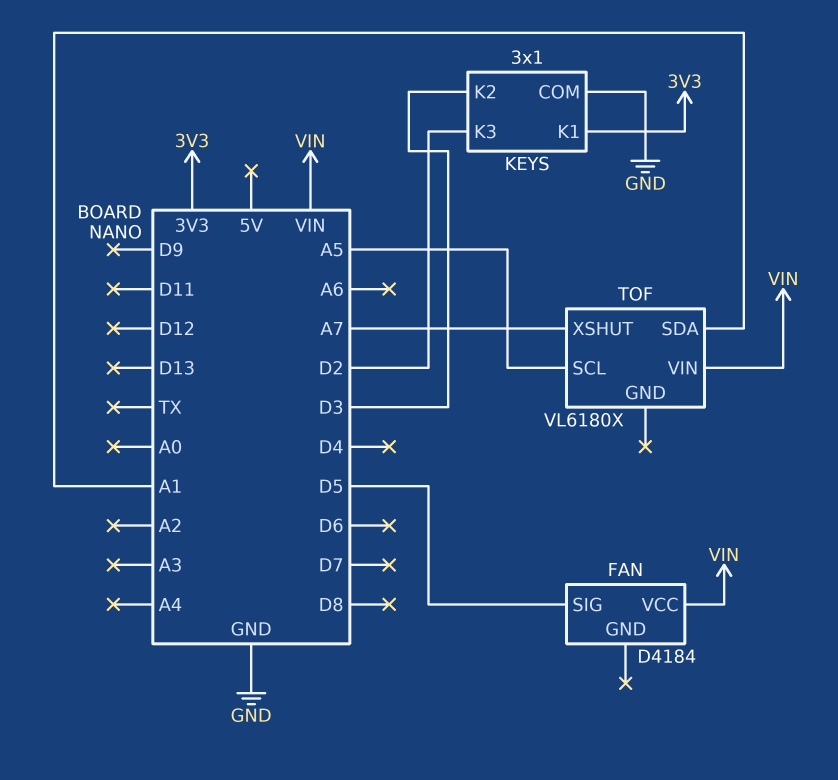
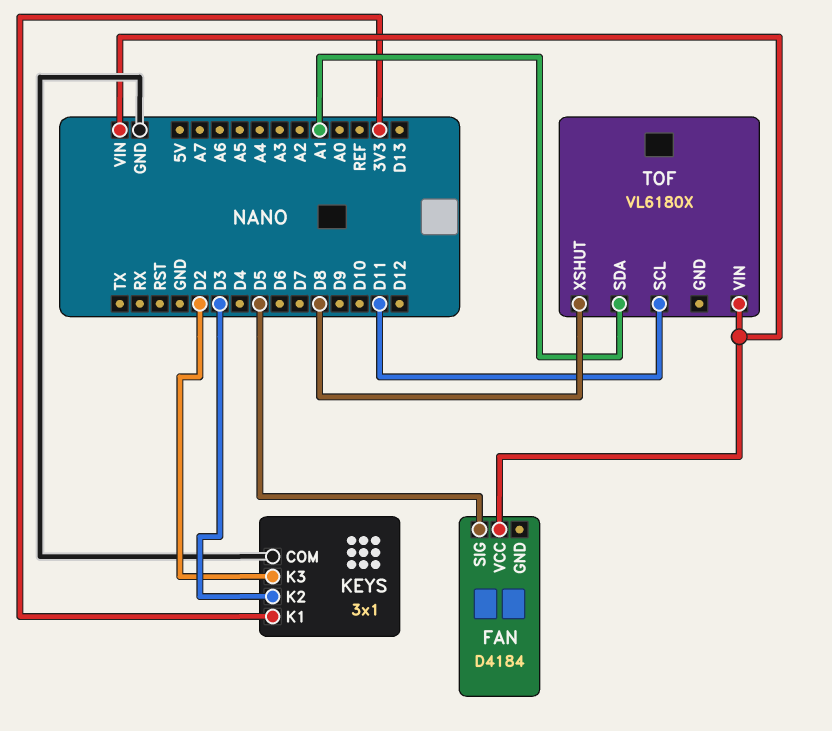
TOF pin SCL: A5 -> D11
TOF pin XSHUT: A7 -> D8

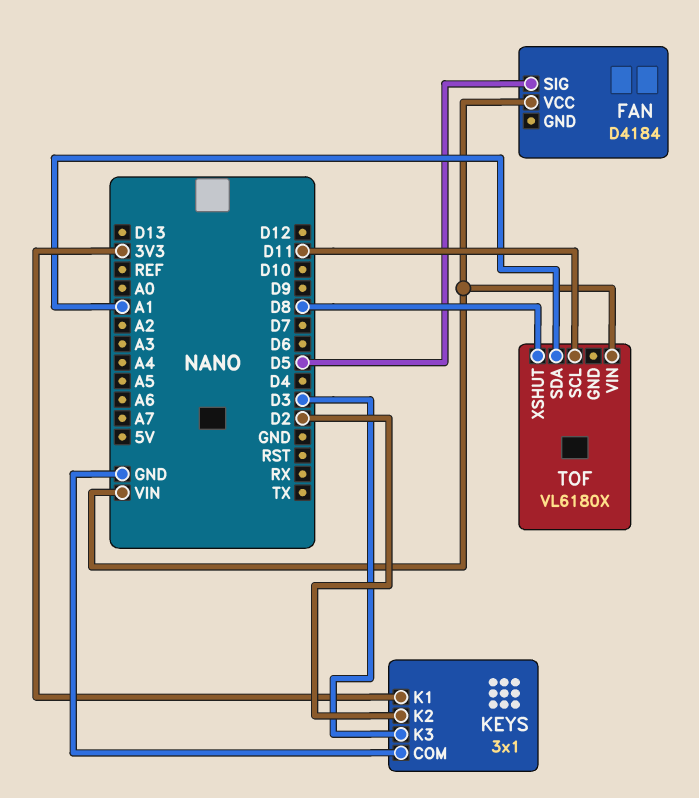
KEYS pin K2: D3 -> D2
KEYS pin K3: D2 -> D3

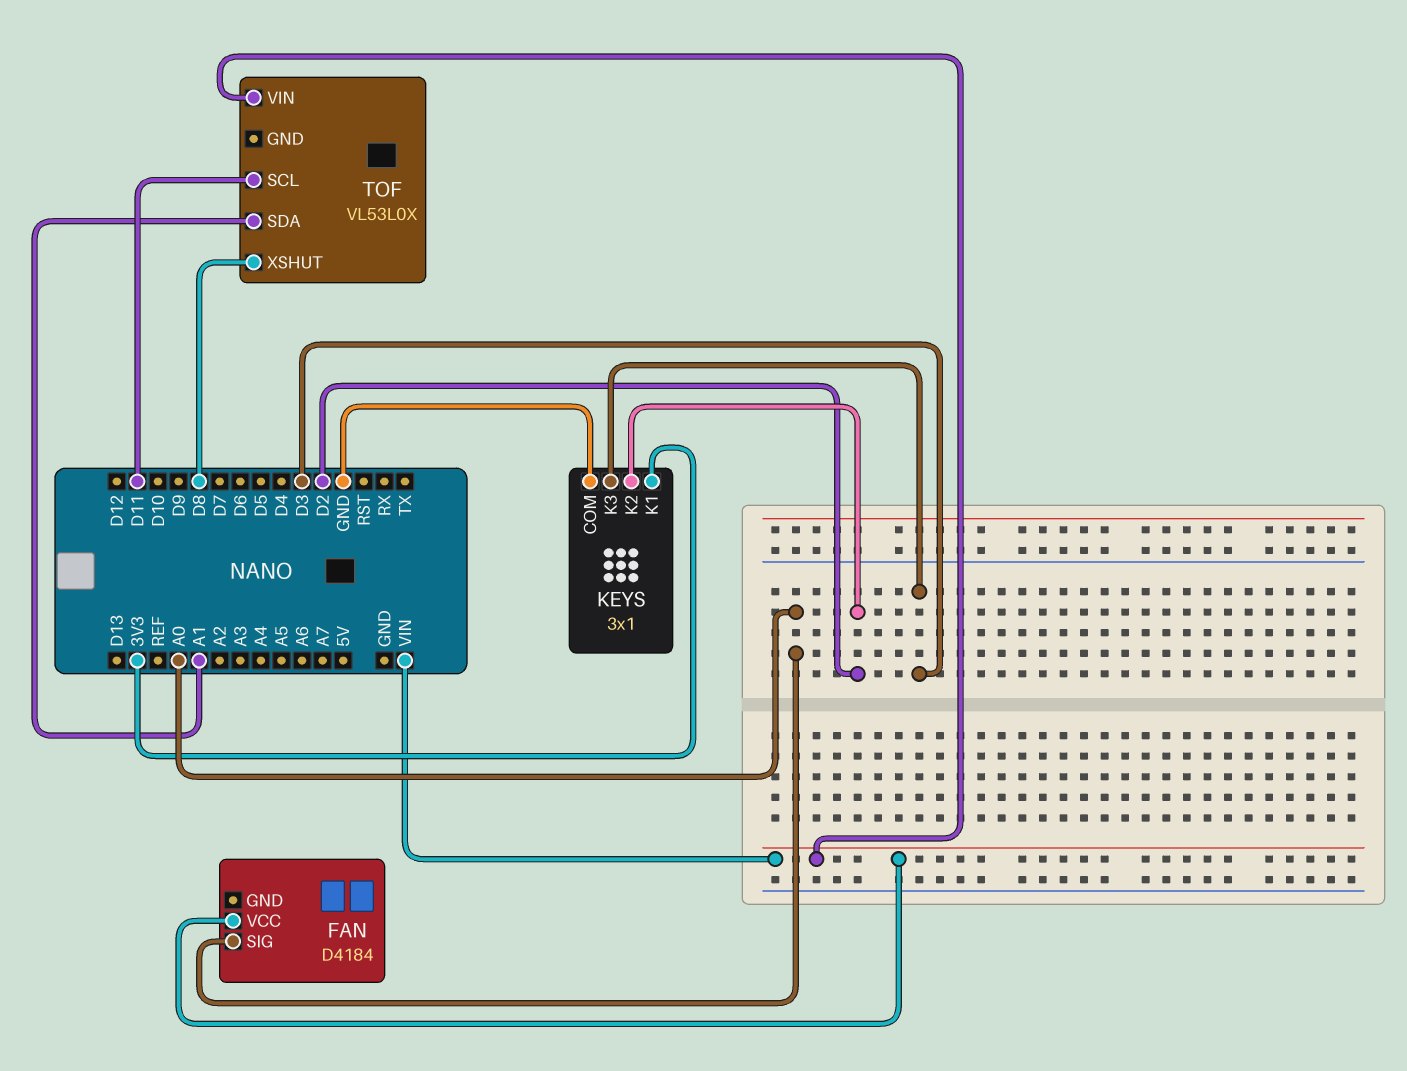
FAN pin SIG: D5 -> A0
TOF: VL6180X -> VL53L0X

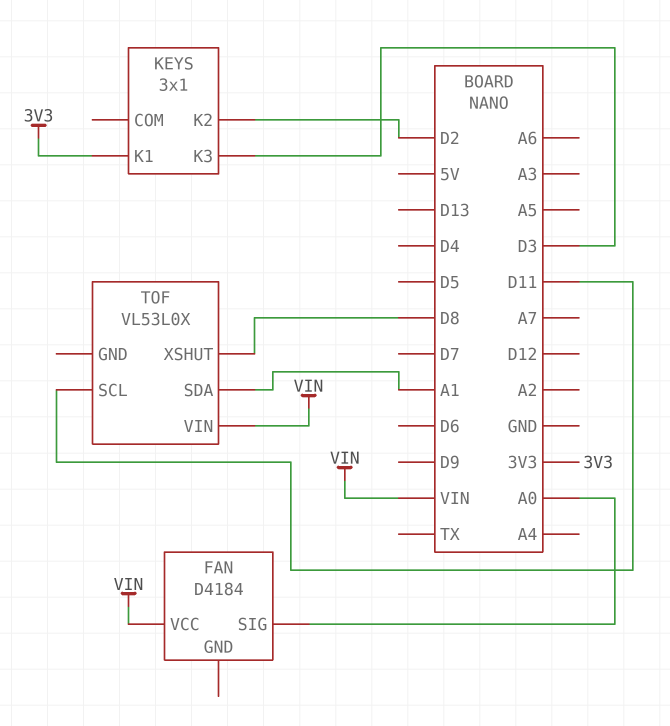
KEYS pin COM: GND -> none

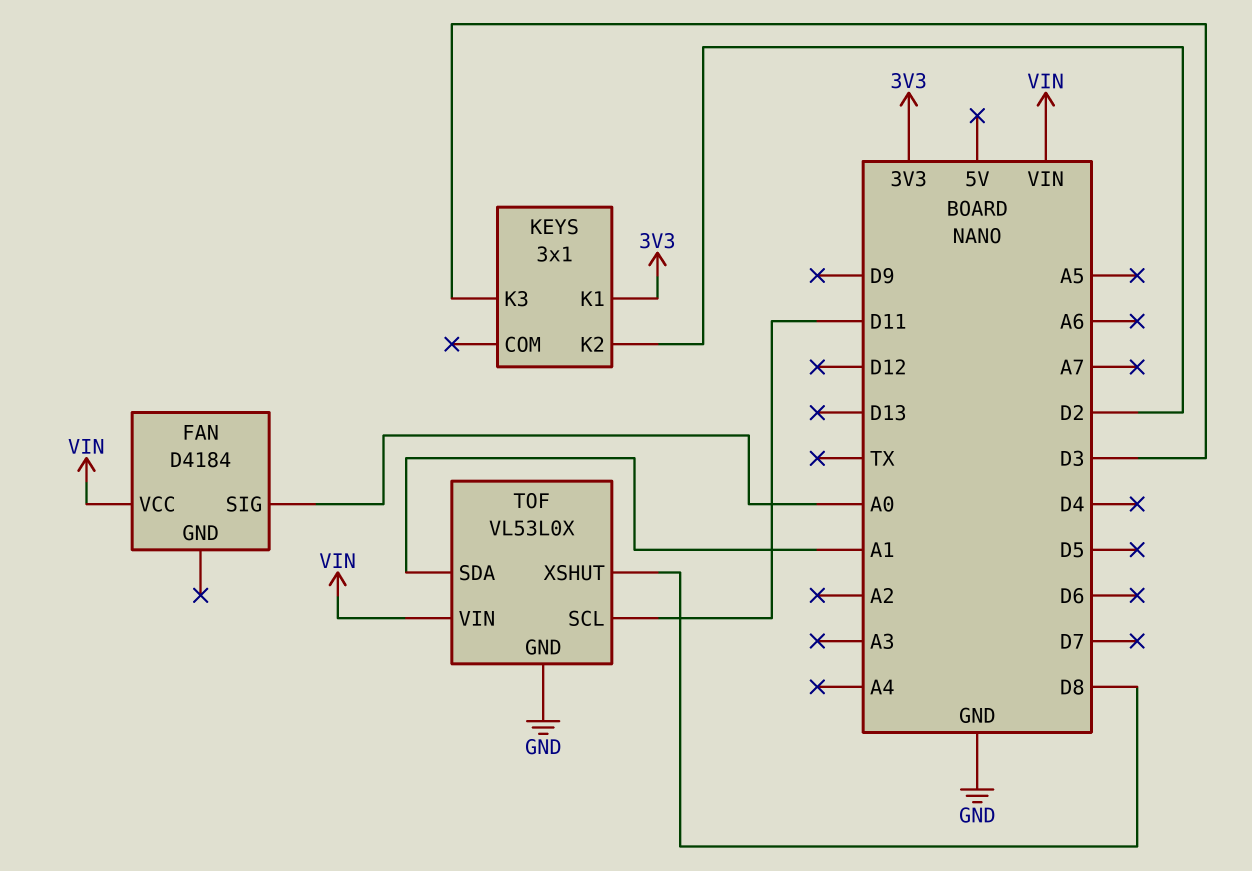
TOF pin GND: none -> GND

